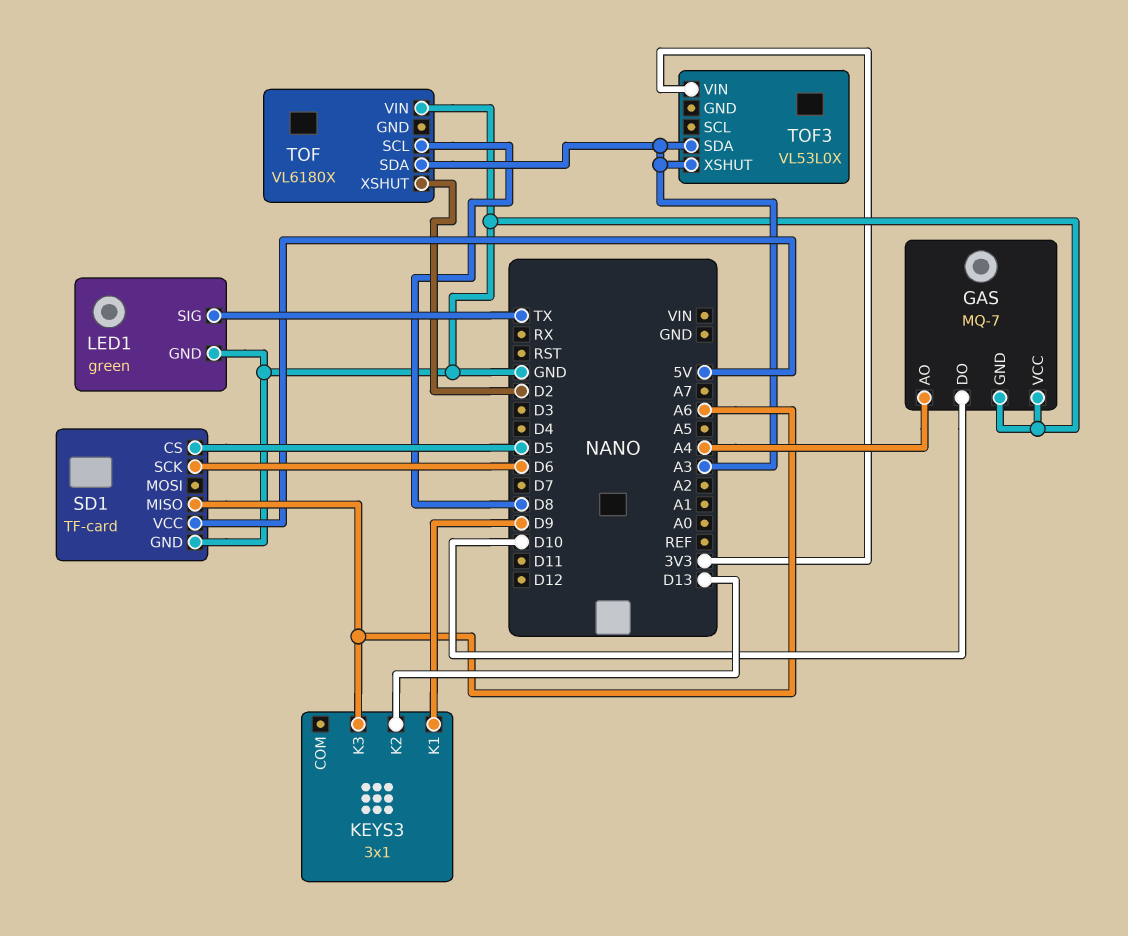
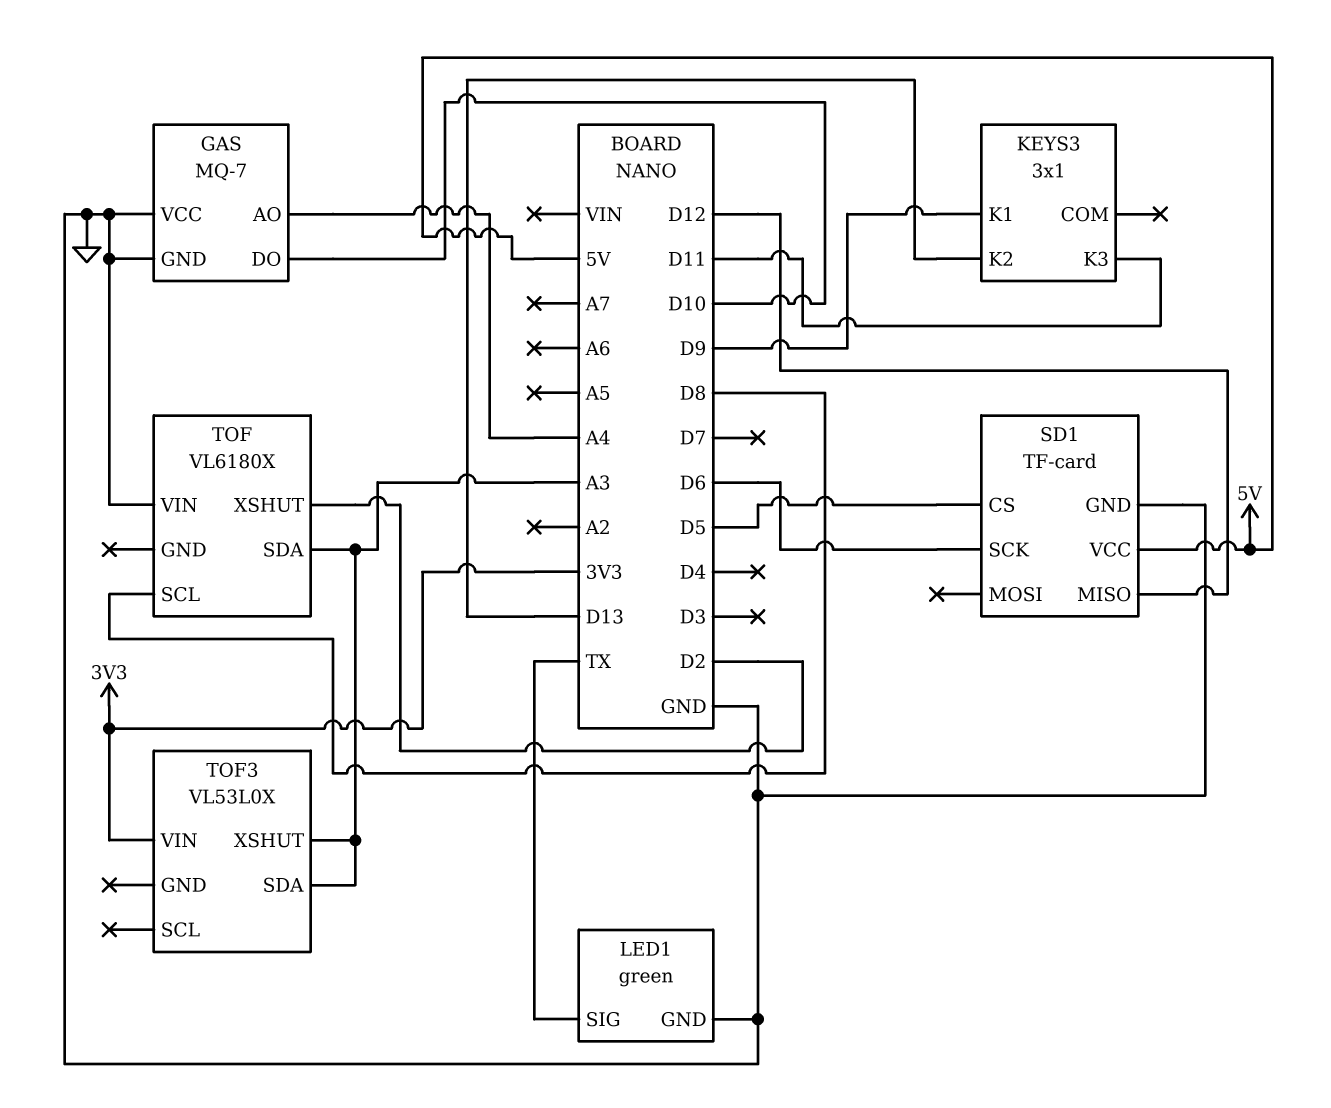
KEYS3 pin K3: A6 -> D11
SD1 pin MISO: A6 -> D12

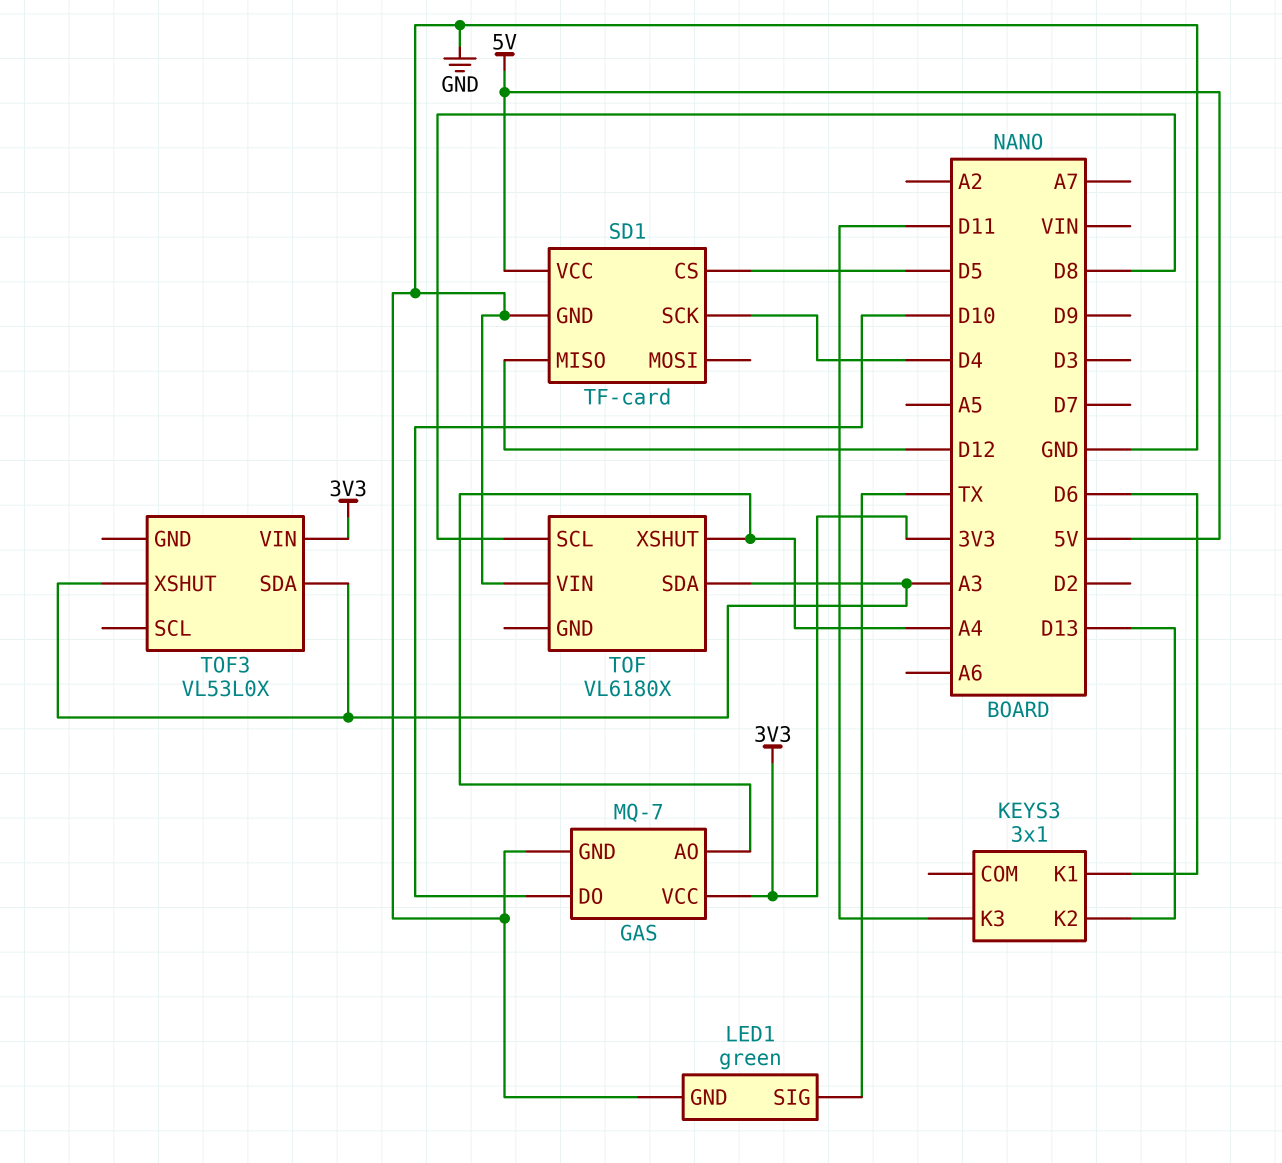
GAS pin VCC: GND -> 3V3
KEYS3 pin K1: D9 -> D6
SD1 pin SCK: D6 -> D4
TOF pin XSHUT: D2 -> A4

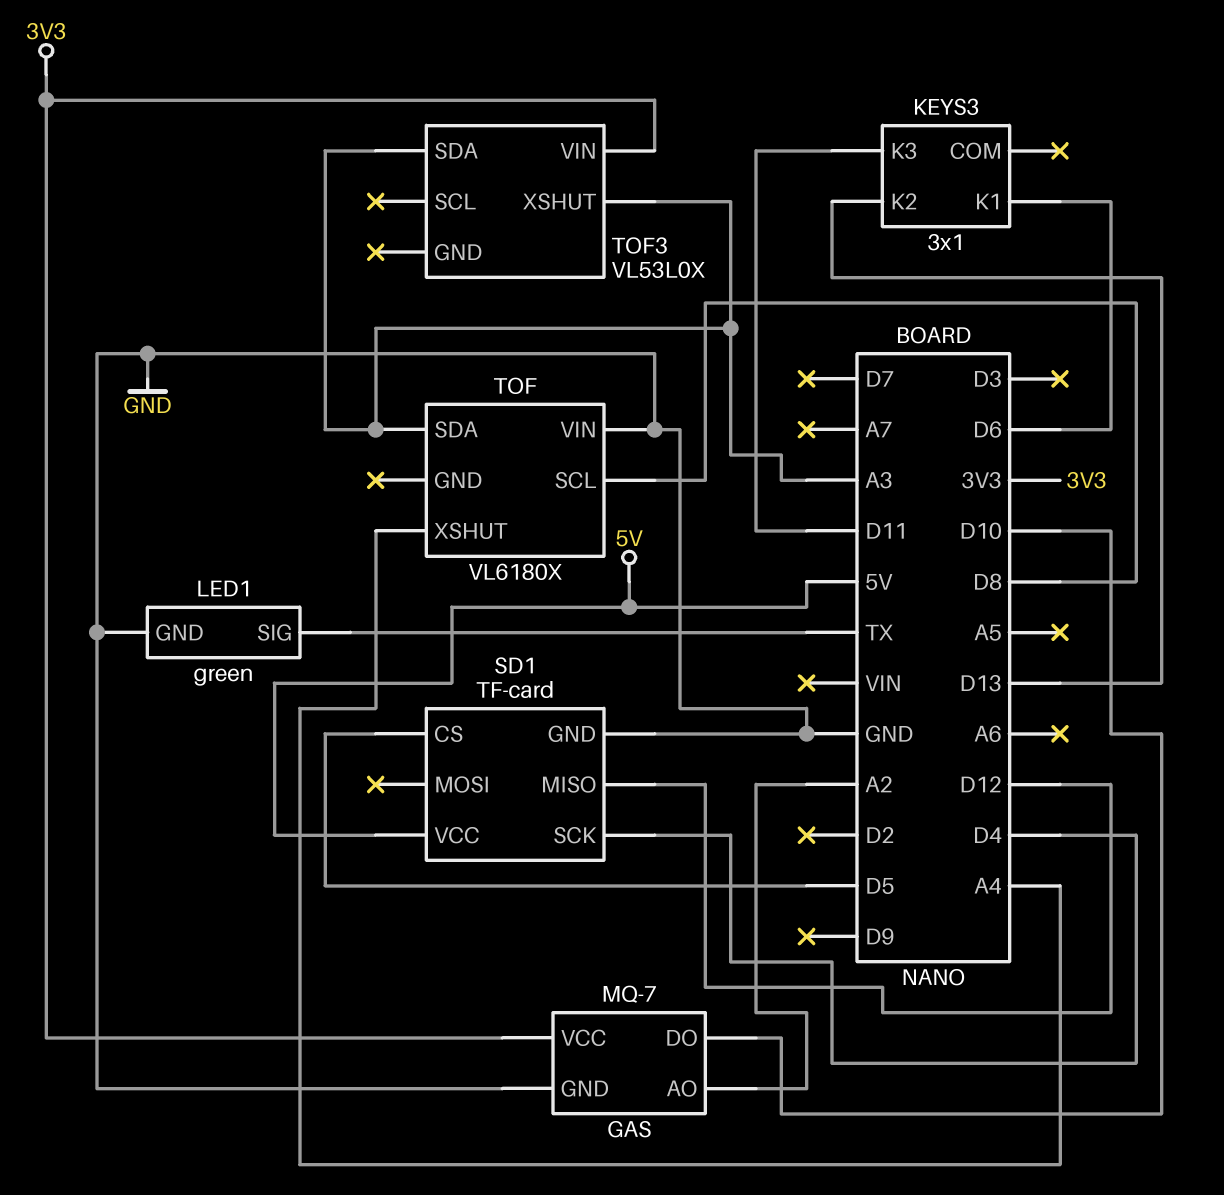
GAS pin AO: A4 -> A2

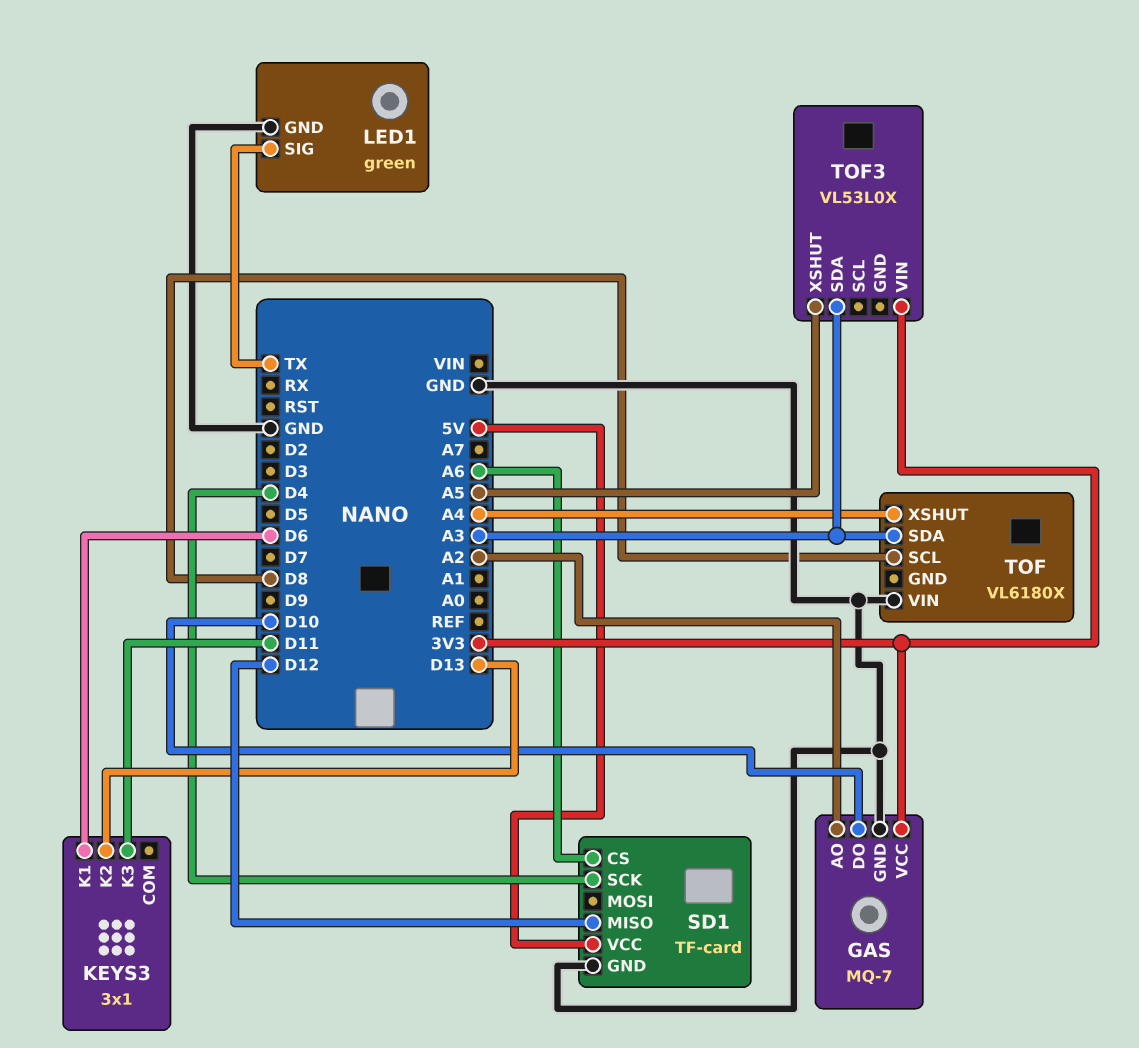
SD1 pin CS: D5 -> A6
TOF3 pin XSHUT: A3 -> A5

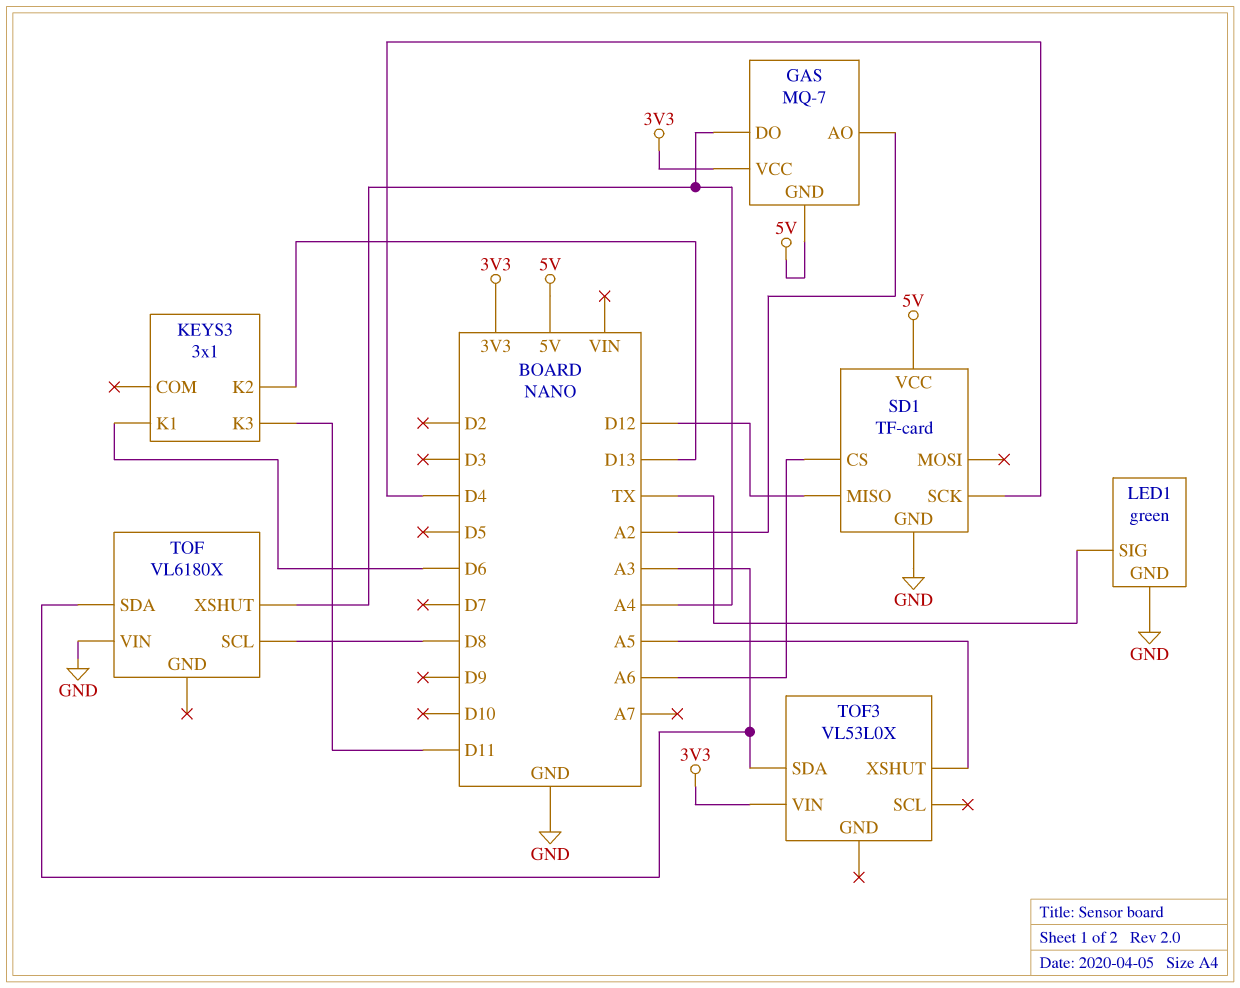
GAS pin DO: D10 -> A4
GAS pin GND: GND -> 5V

